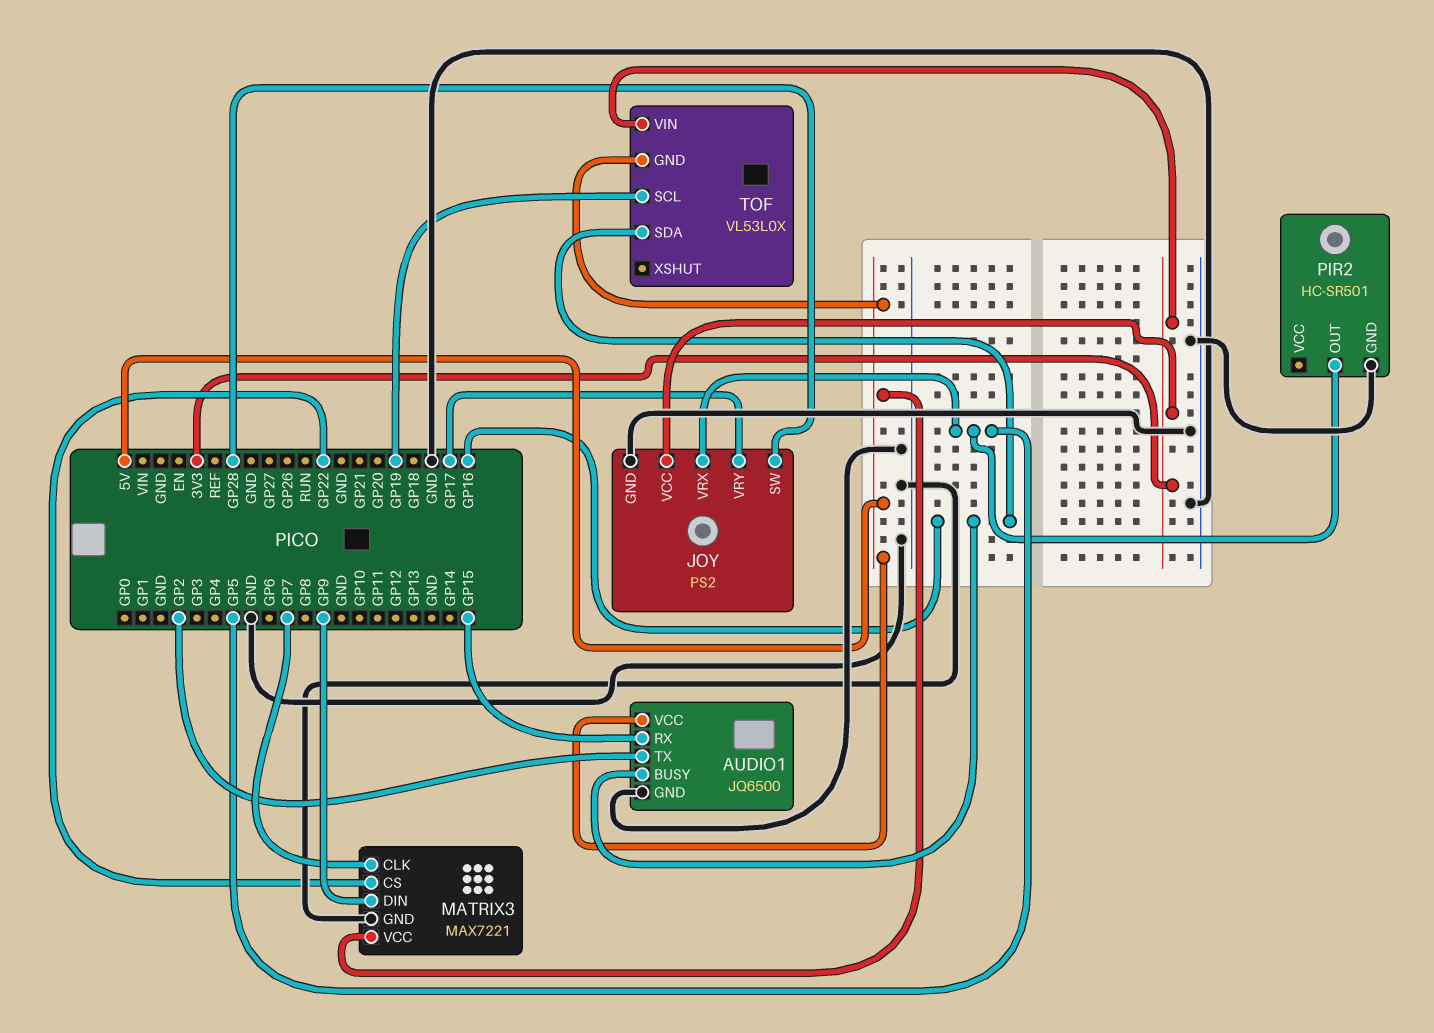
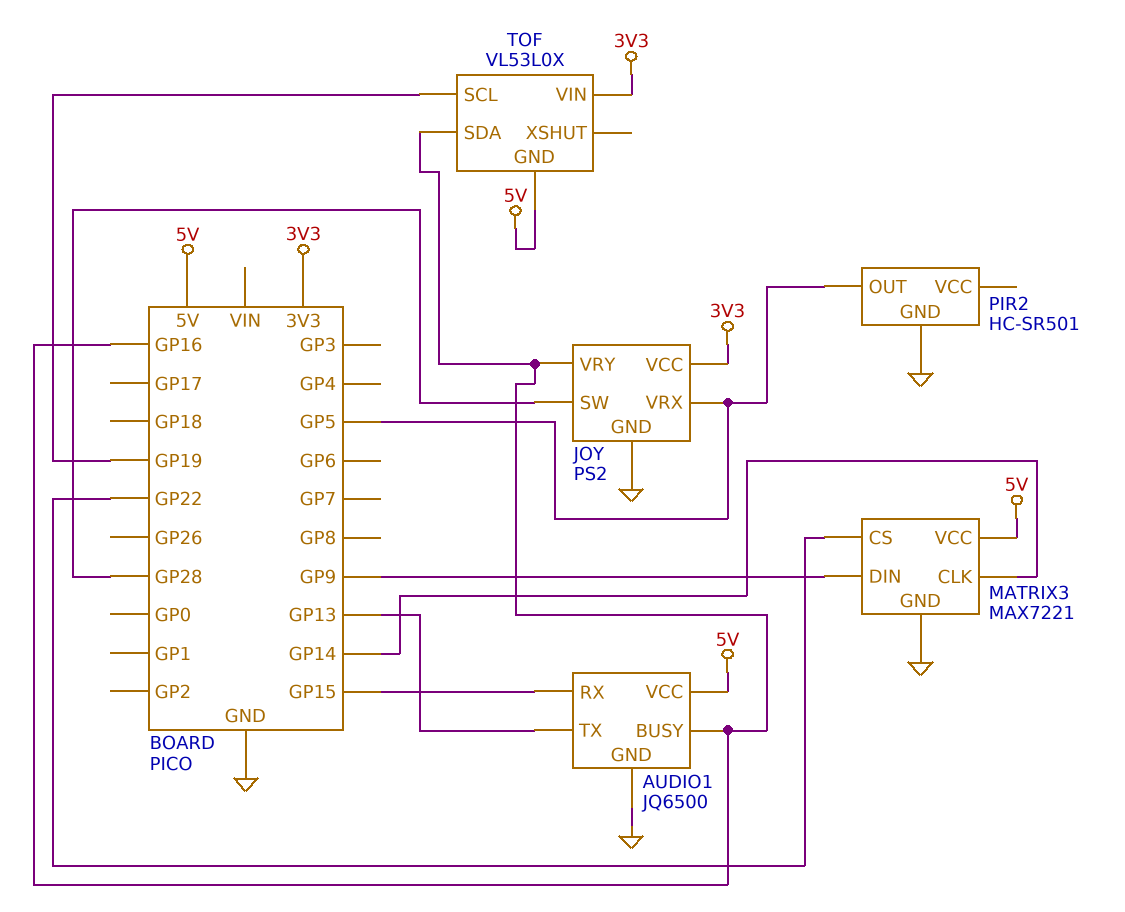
AUDIO1 pin TX: GP2 -> GP13
JOY pin VRY: GP17 -> GP16
MATRIX3 pin CLK: GP7 -> GP14

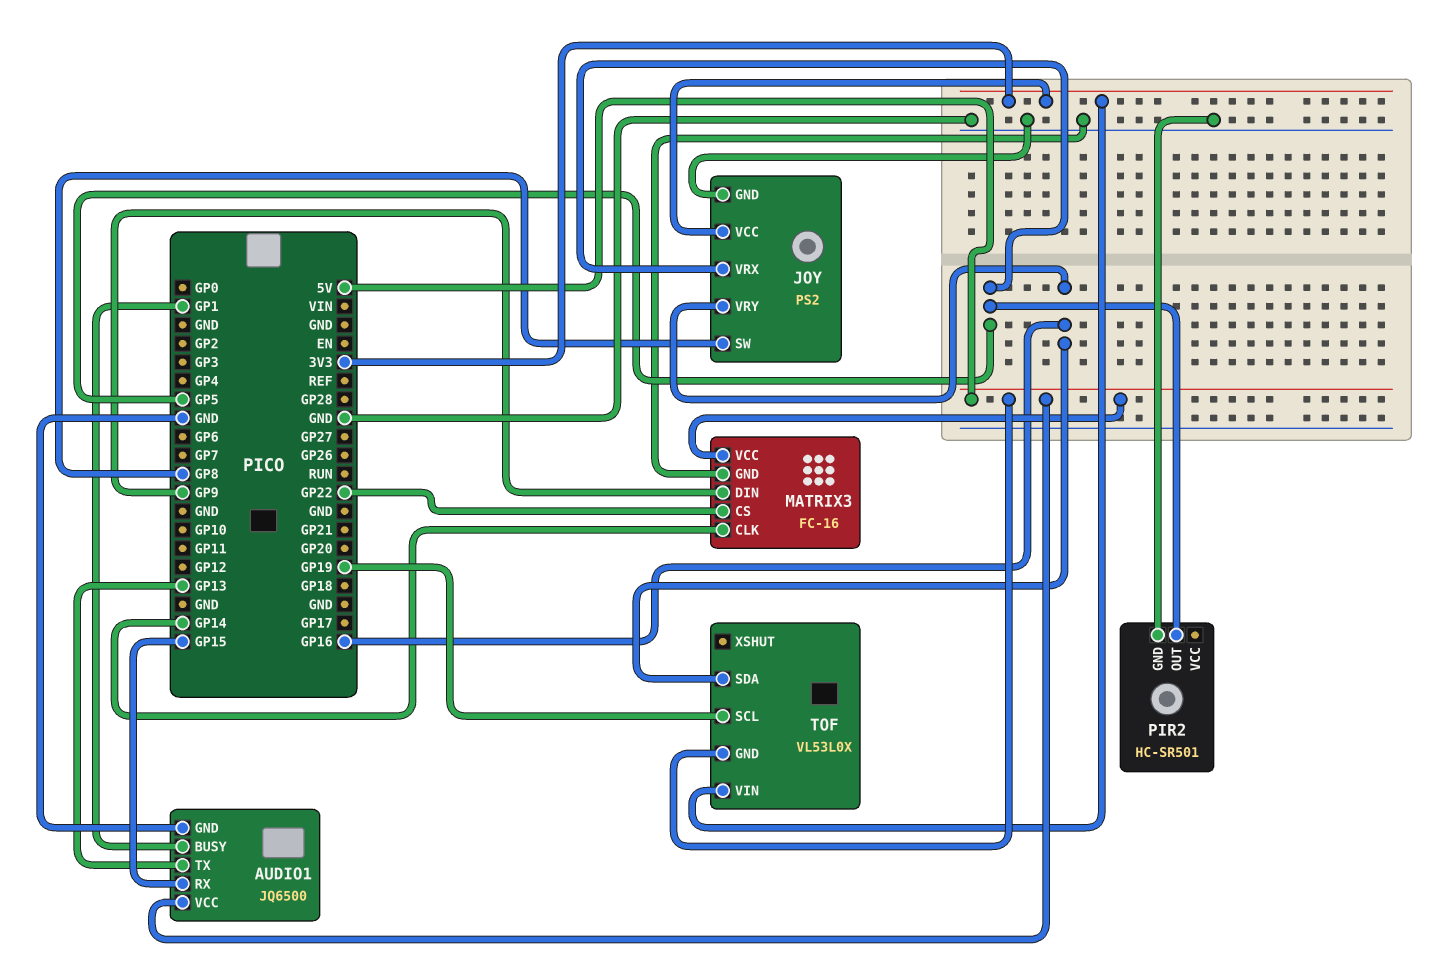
AUDIO1 pin BUSY: GP16 -> GP1
JOY pin SW: GP28 -> GP8
MATRIX3: MAX7221 -> FC-16

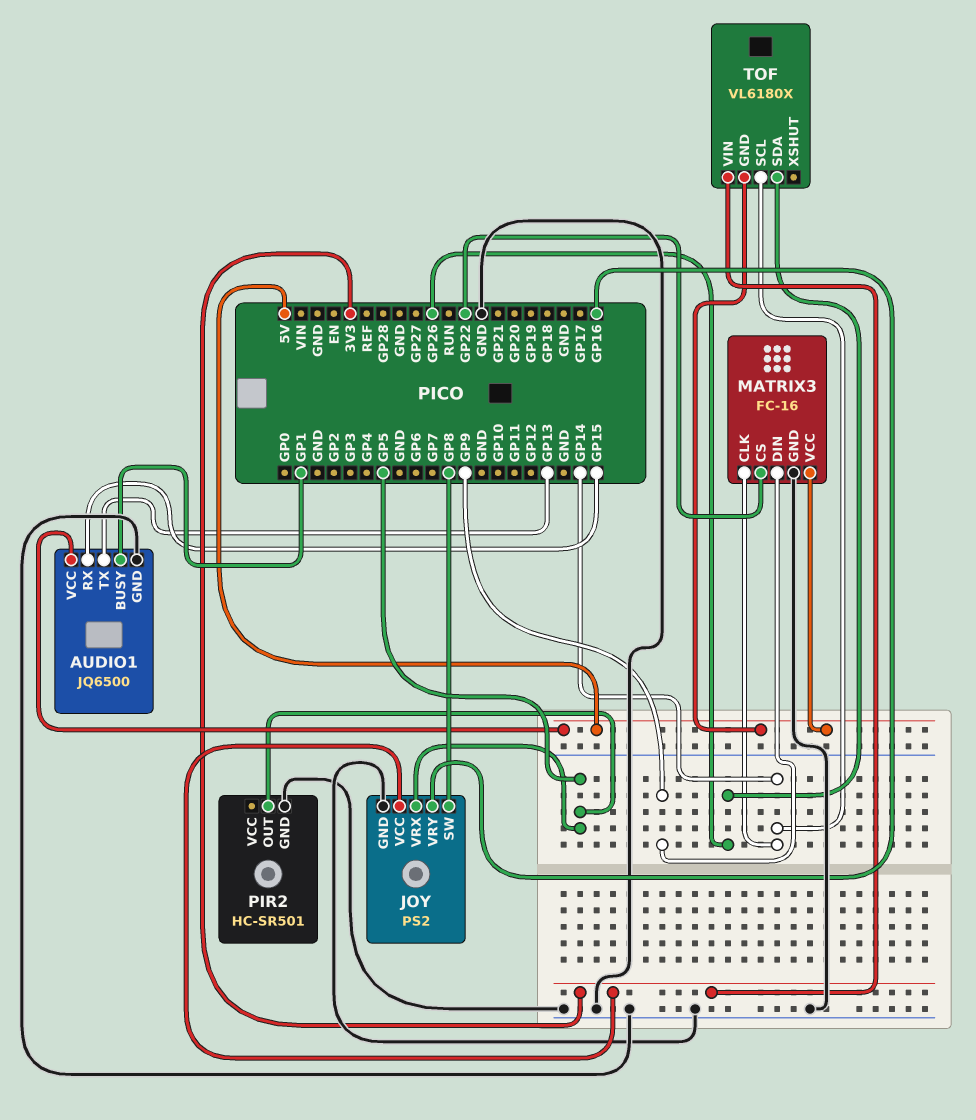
TOF: VL53L0X -> VL6180X
TOF pin SCL: GP19 -> GP14
TOF pin SDA: GP16 -> GP26

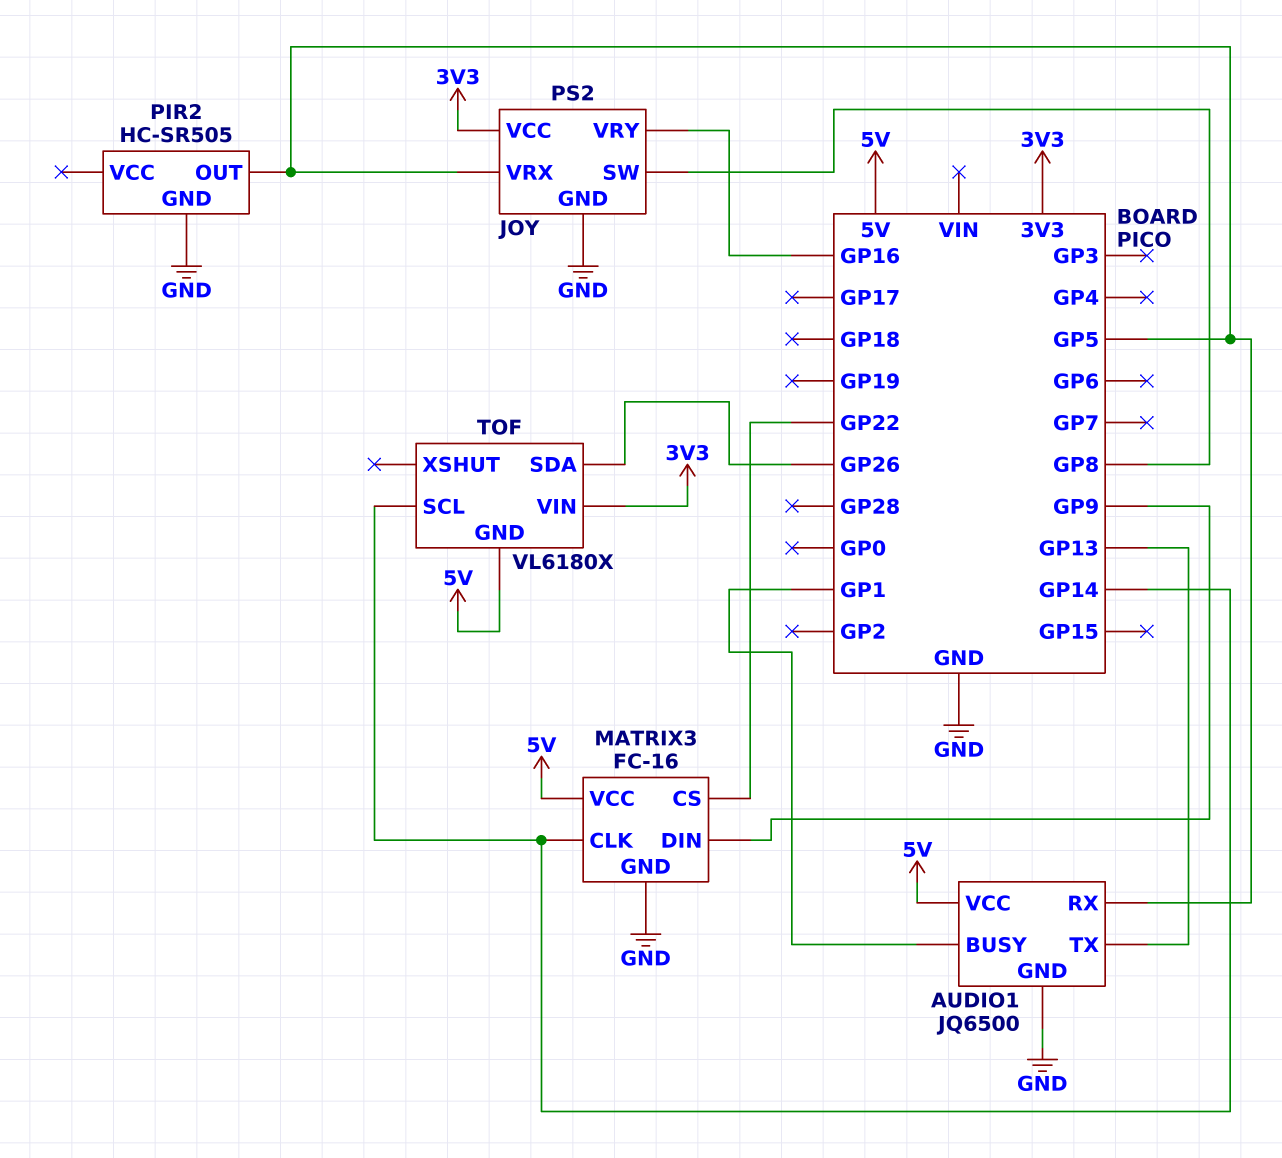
AUDIO1 pin RX: GP15 -> GP5
PIR2: HC-SR501 -> HC-SR505

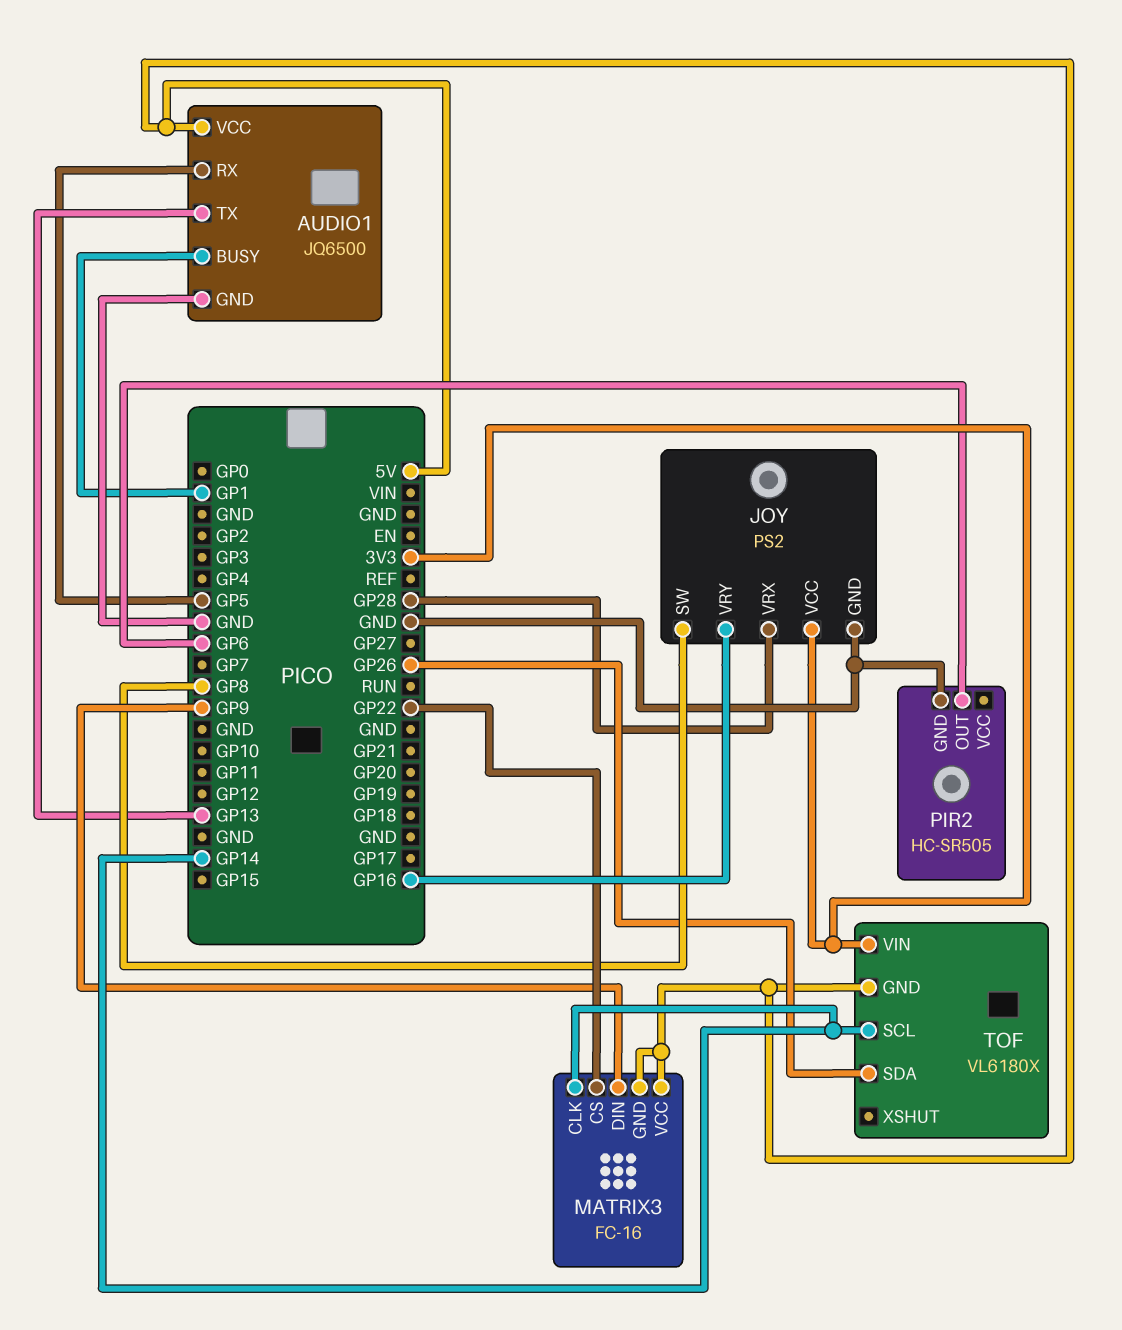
JOY pin VRX: GP5 -> GP28
MATRIX3 pin GND: GND -> 5V
PIR2 pin OUT: GP5 -> GP6

